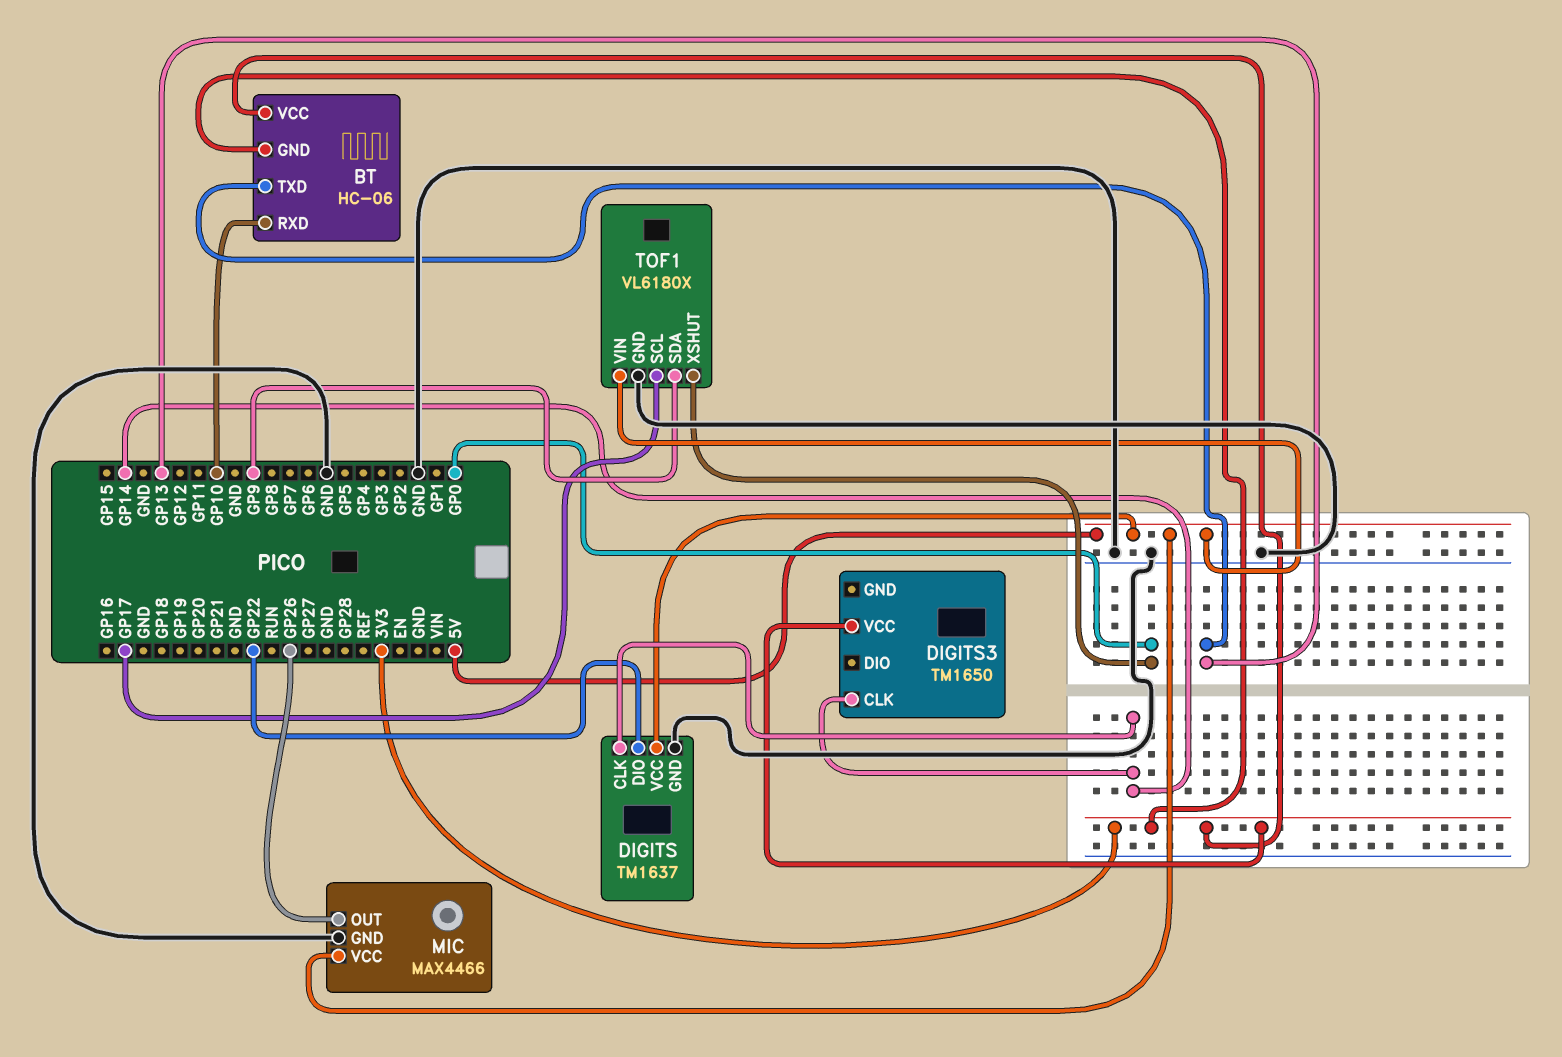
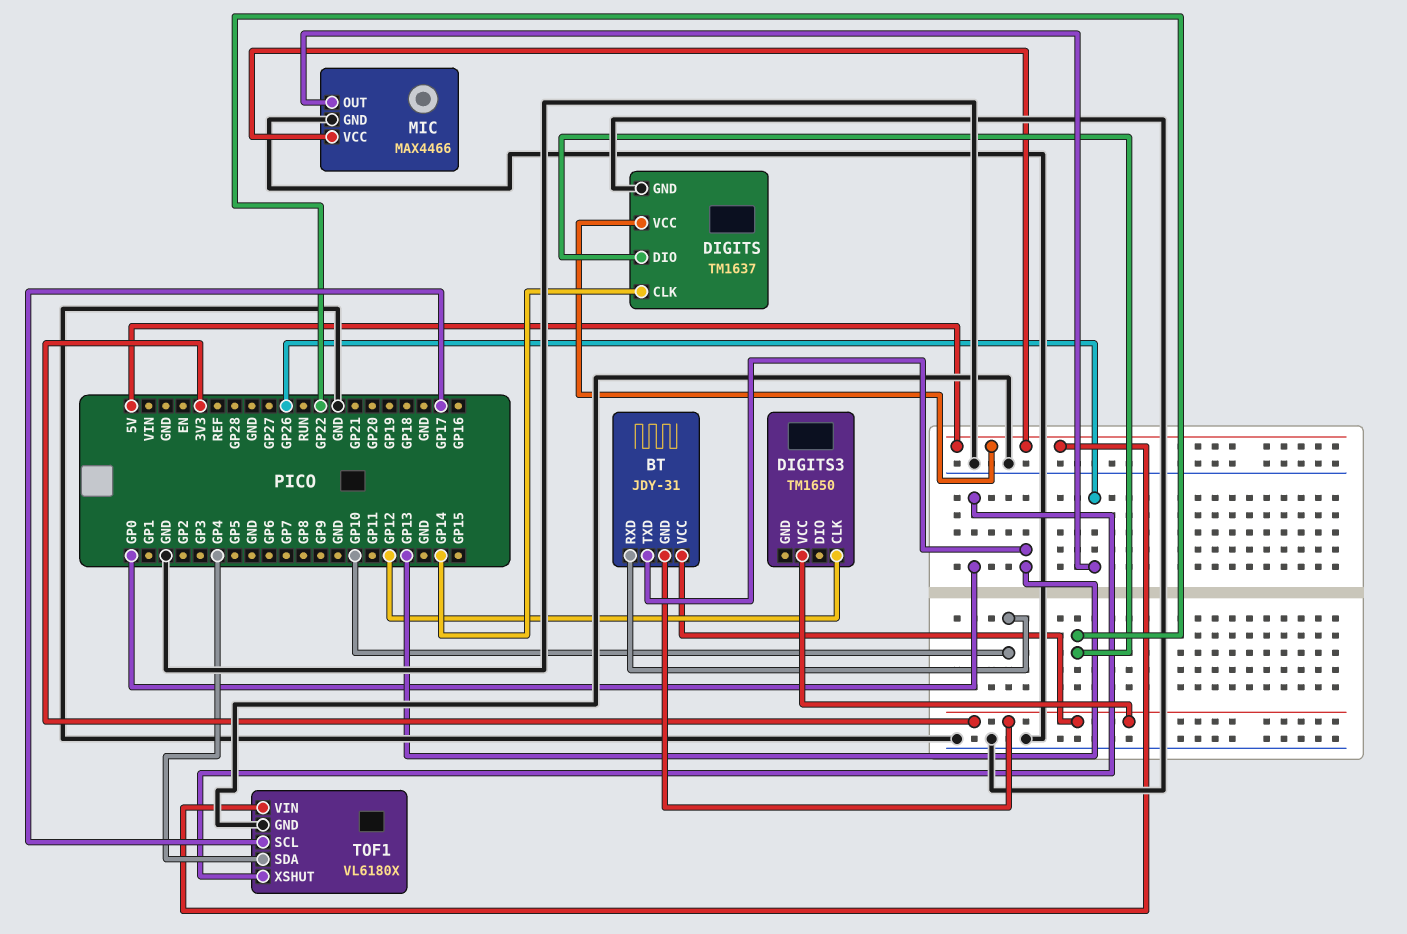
BT: HC-06 -> JDY-31
DIGITS3 pin CLK: GP14 -> GP12
TOF1 pin SDA: GP9 -> GP4

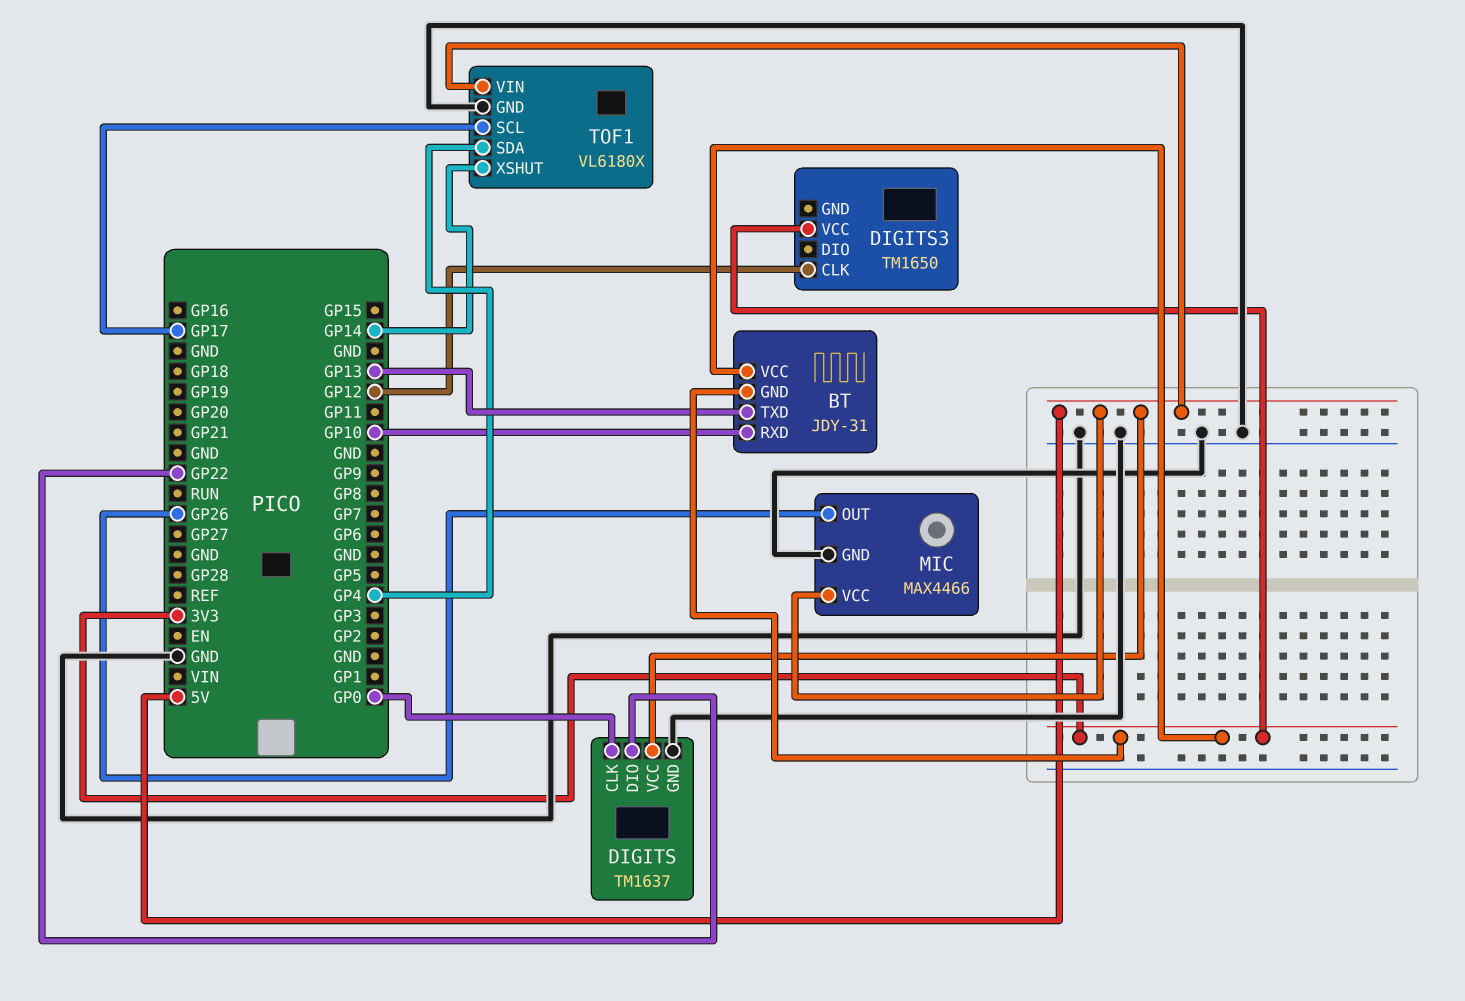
DIGITS pin CLK: GP14 -> GP0
TOF1 pin XSHUT: GP0 -> GP14

